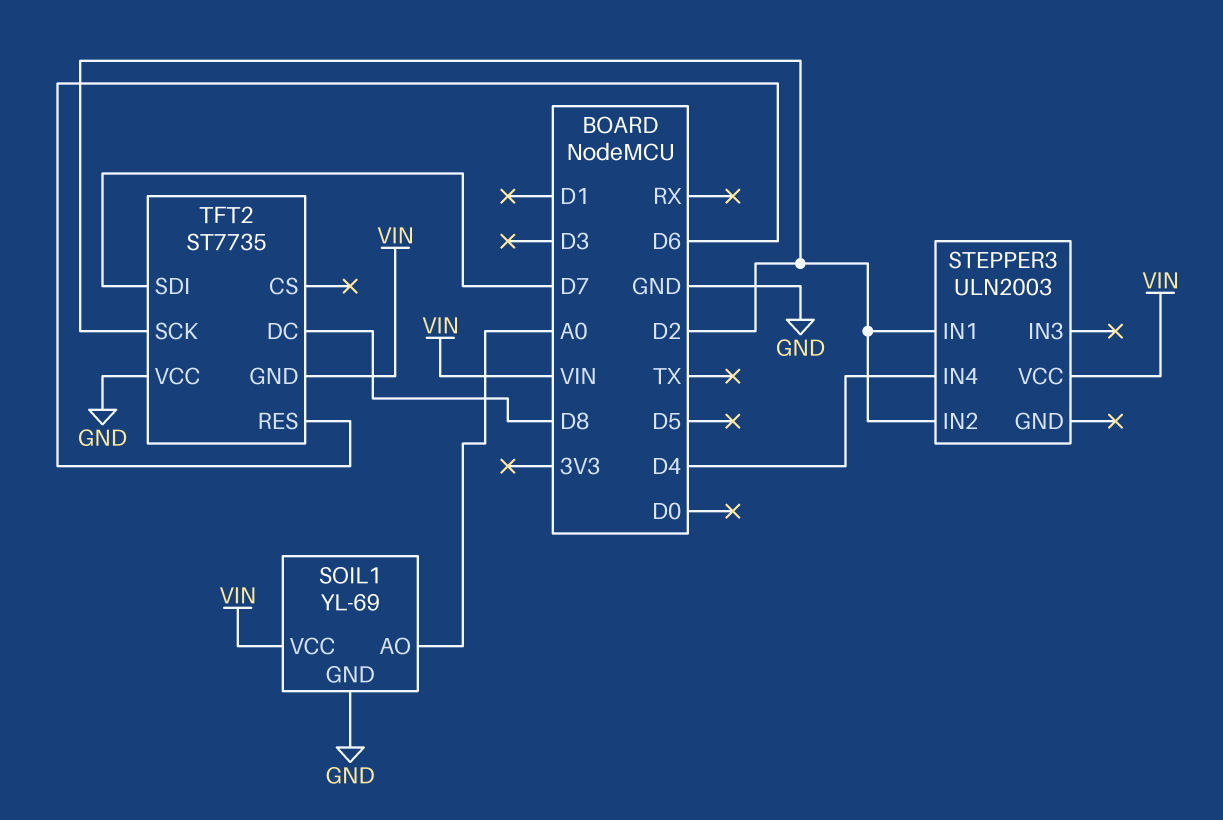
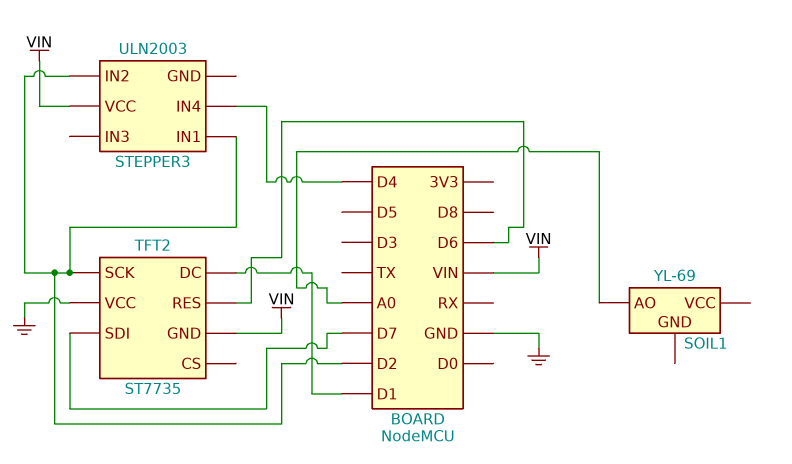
SOIL1 pin GND: GND -> none
SOIL1 pin VCC: VIN -> none
TFT2 pin DC: D8 -> D1

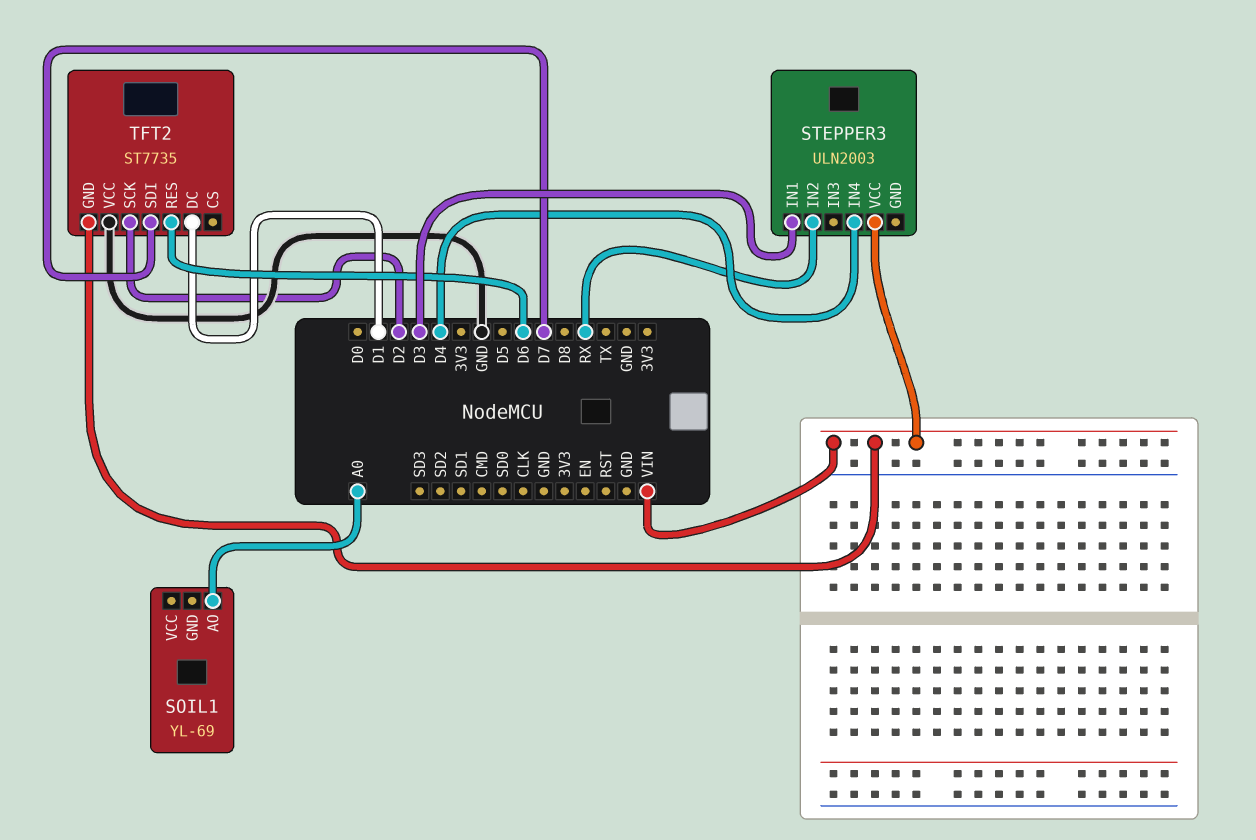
STEPPER3 pin IN1: D2 -> D3
STEPPER3 pin IN2: D2 -> RX

